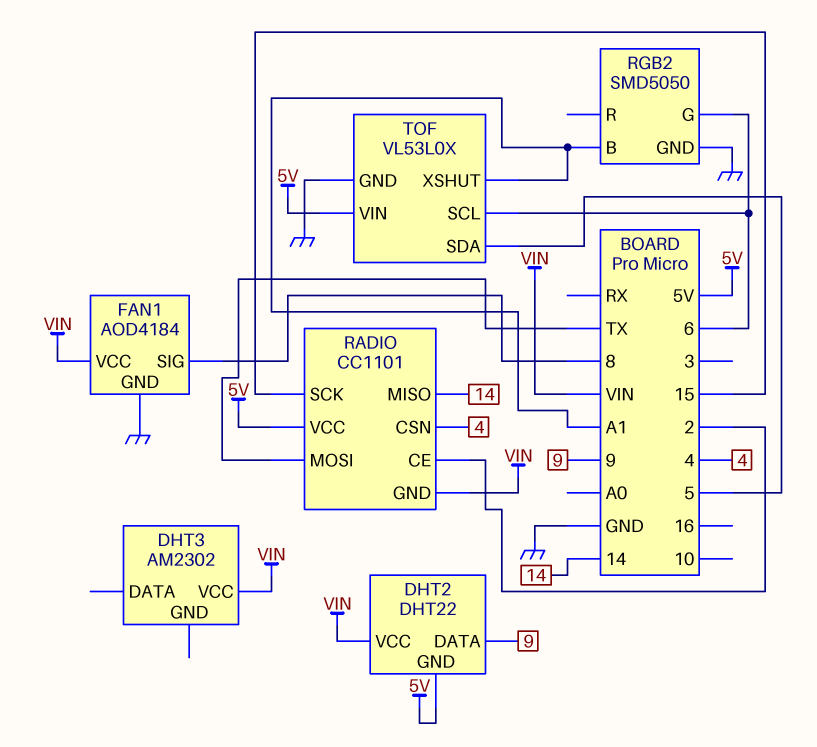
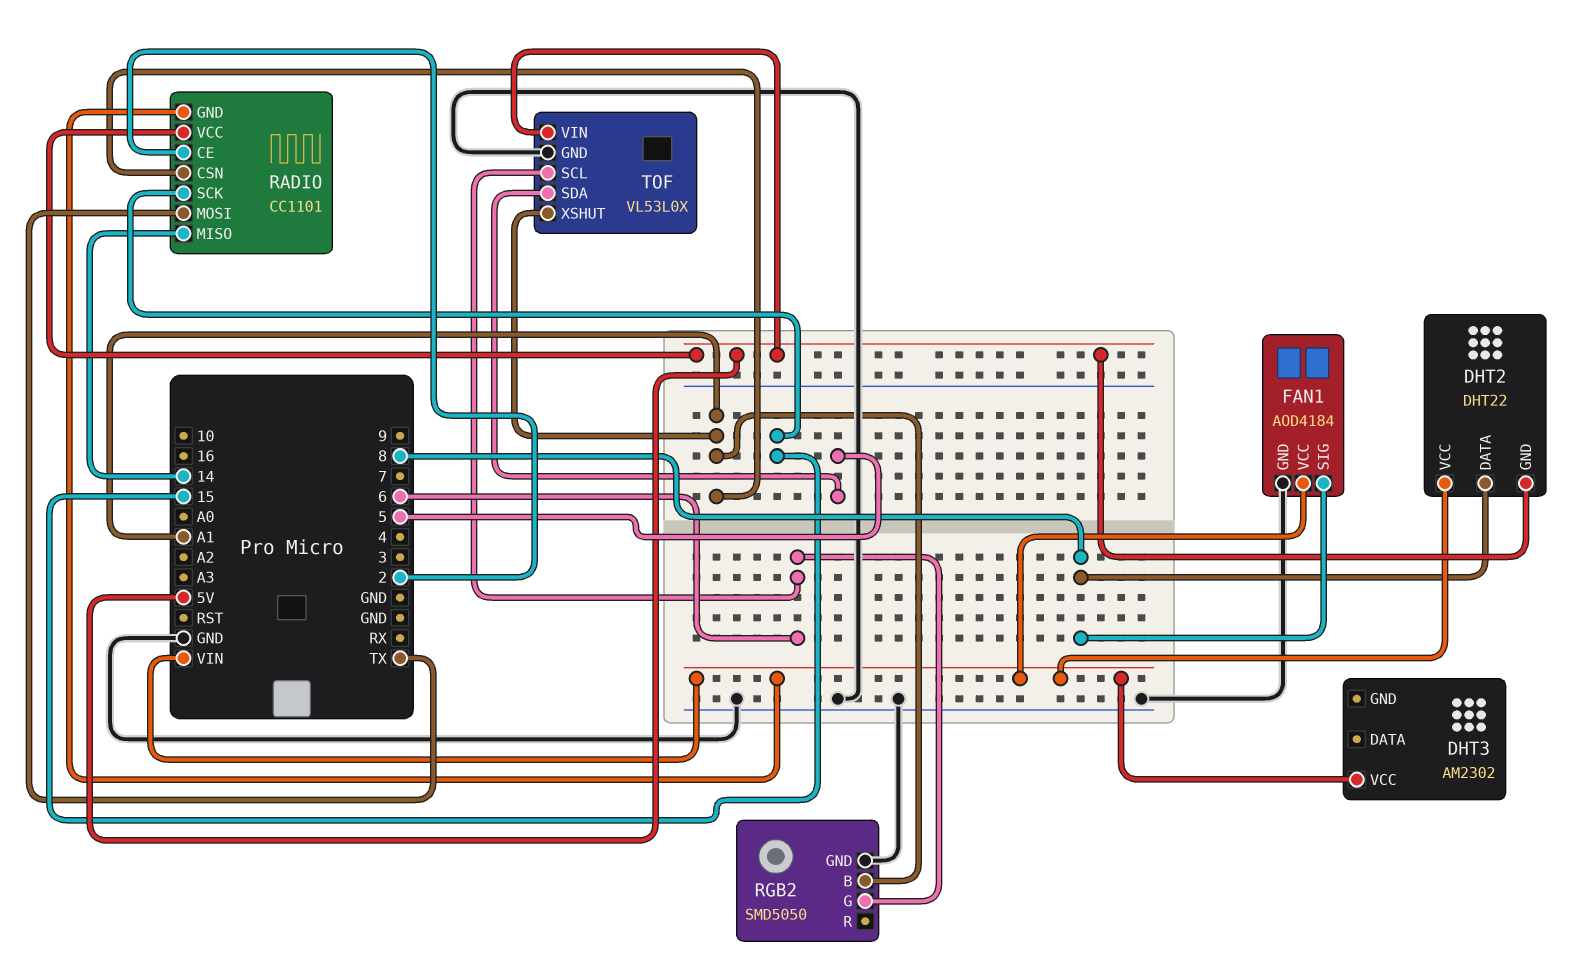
DHT2 pin DATA: 9 -> 8
RADIO pin CSN: 4 -> A1

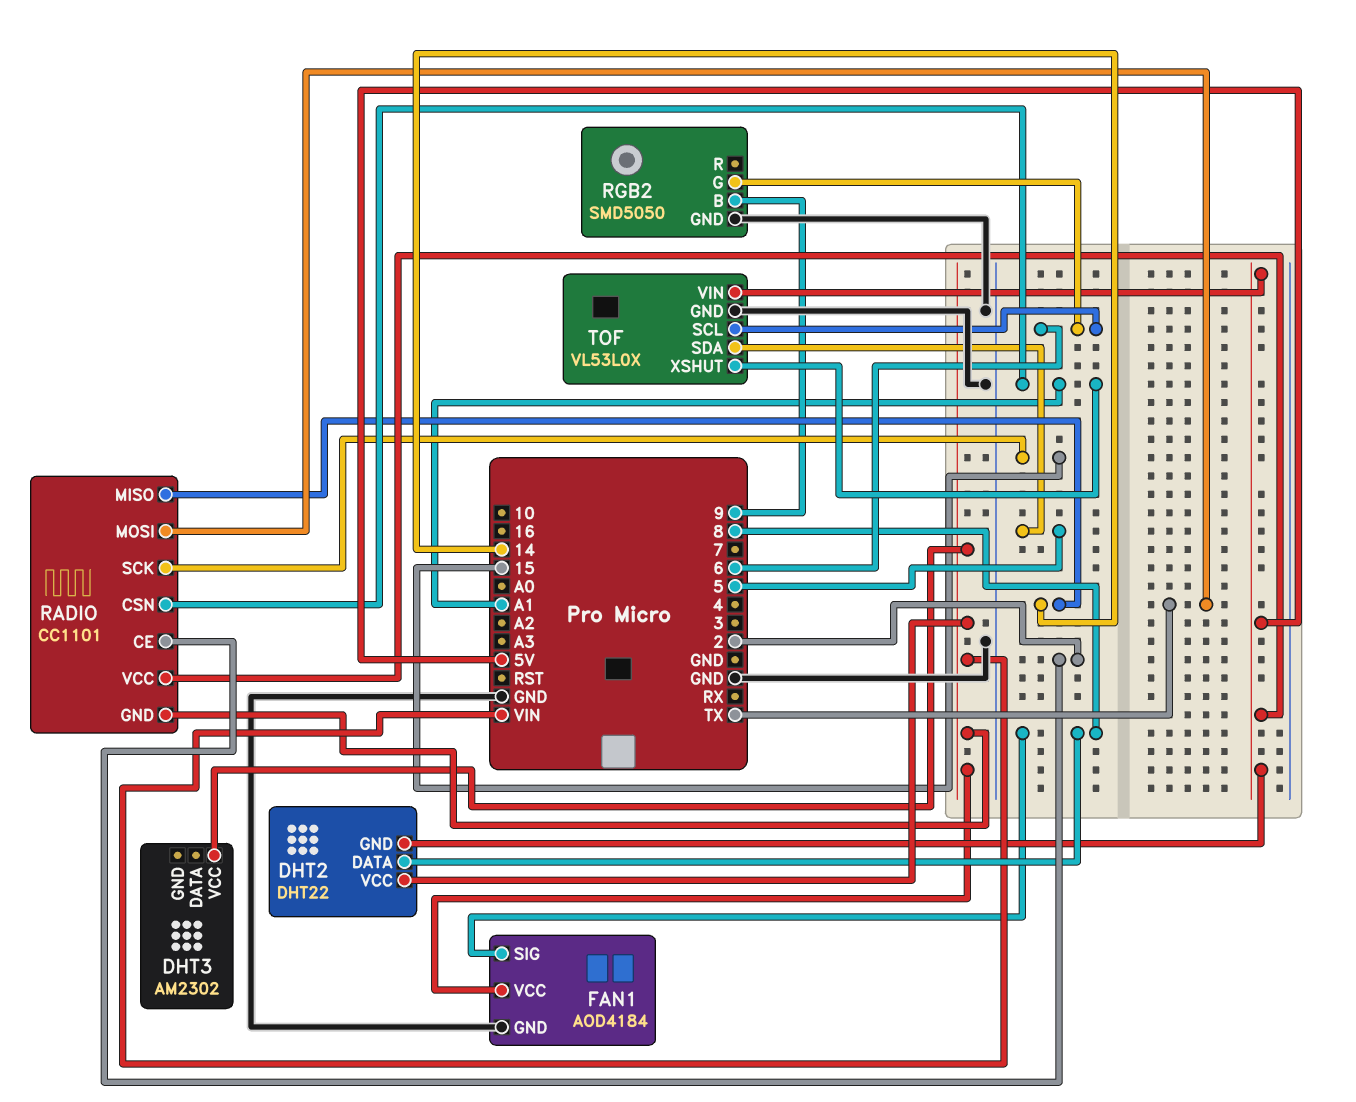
RGB2 pin B: A1 -> 9

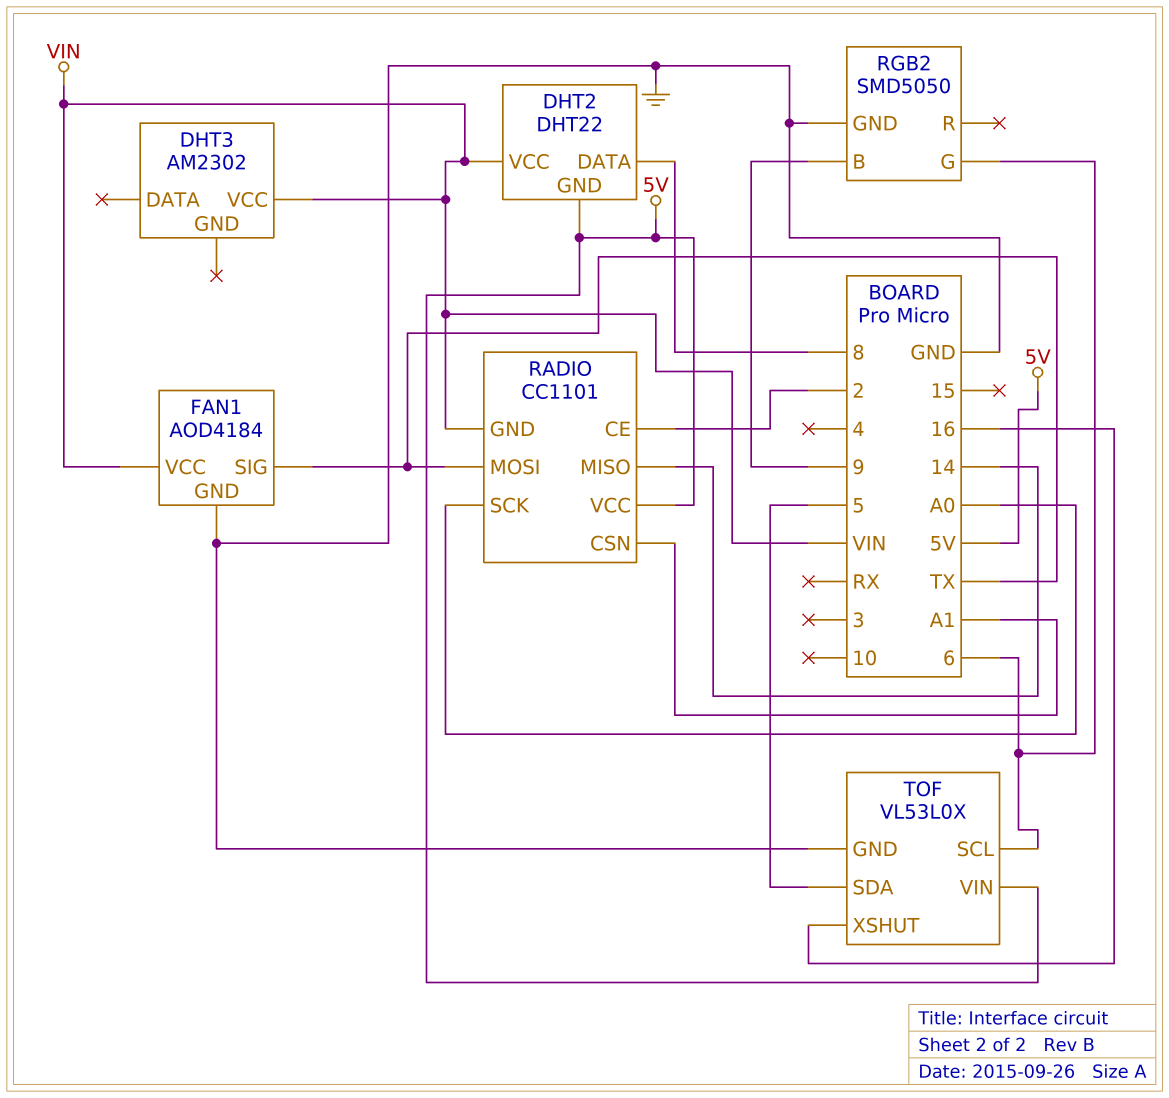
FAN1 pin SIG: 8 -> TX
RADIO pin SCK: 15 -> A0
TOF pin XSHUT: A1 -> 16

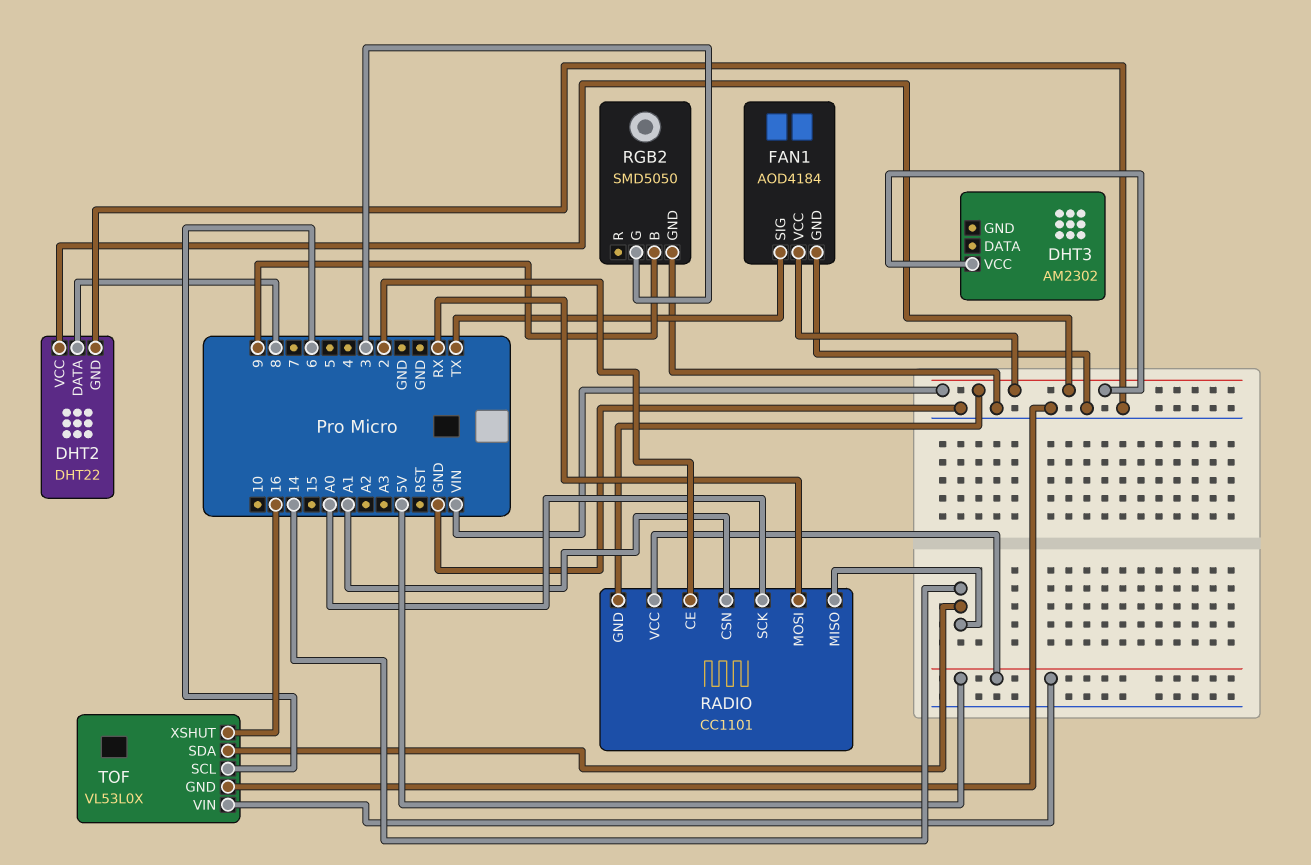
DHT2 pin GND: 5V -> GND
RADIO pin MOSI: TX -> RX
RGB2 pin G: 6 -> 3
TOF pin SDA: 5 -> 14

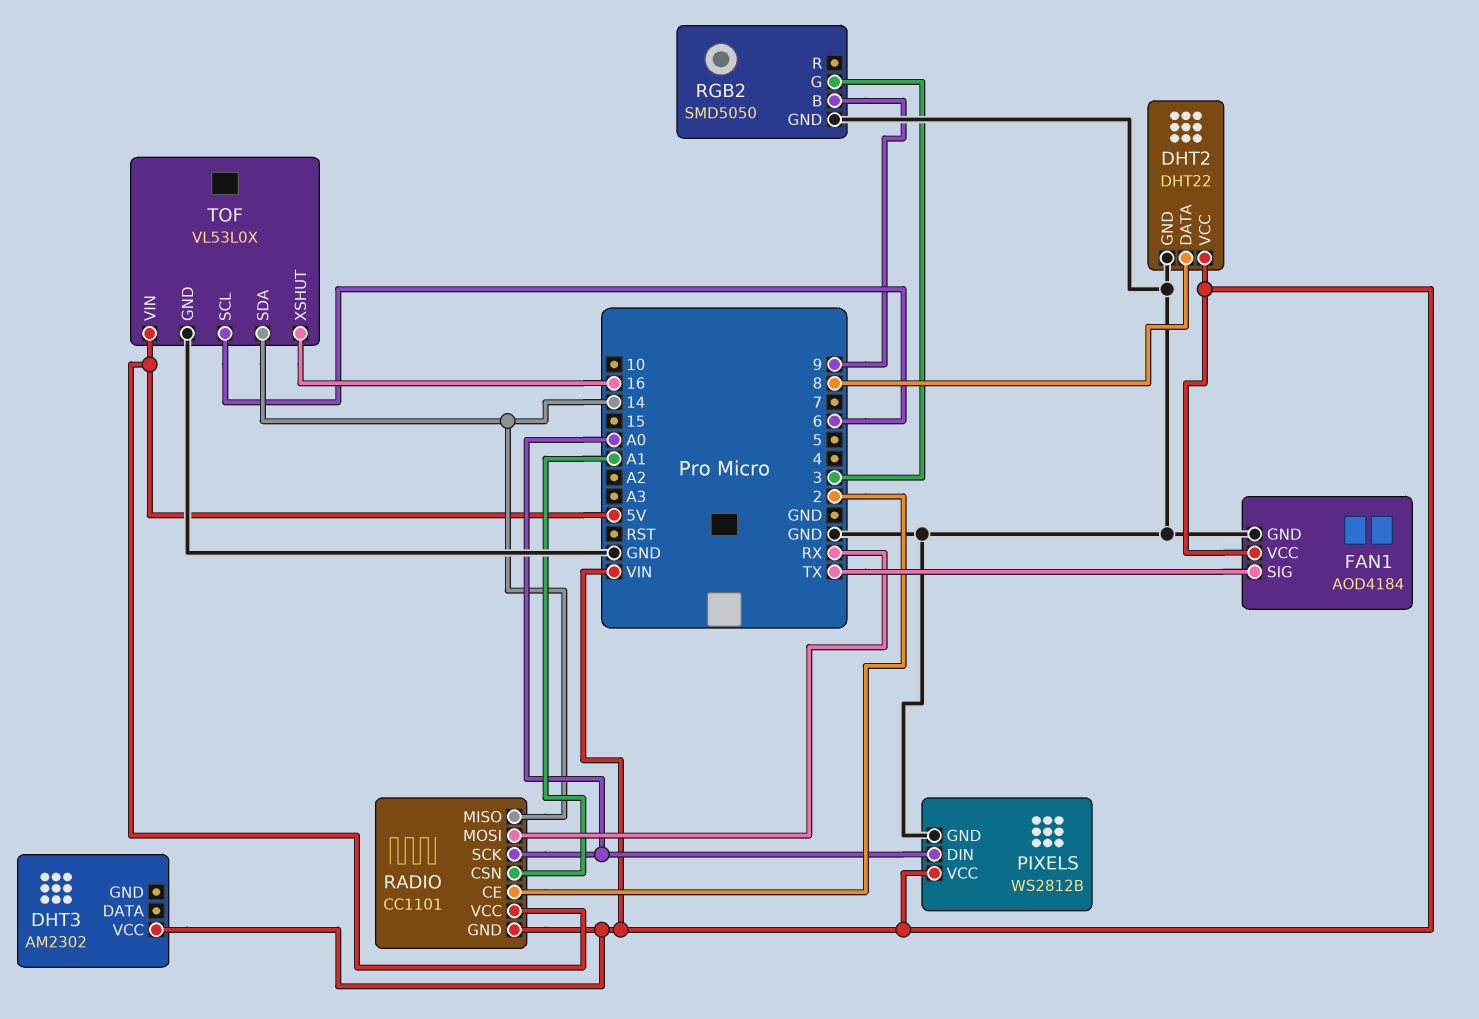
PIXELS: none -> WS2812B
PIXELS pin DIN: none -> A0
PIXELS pin GND: none -> GND
PIXELS pin VCC: none -> VIN

